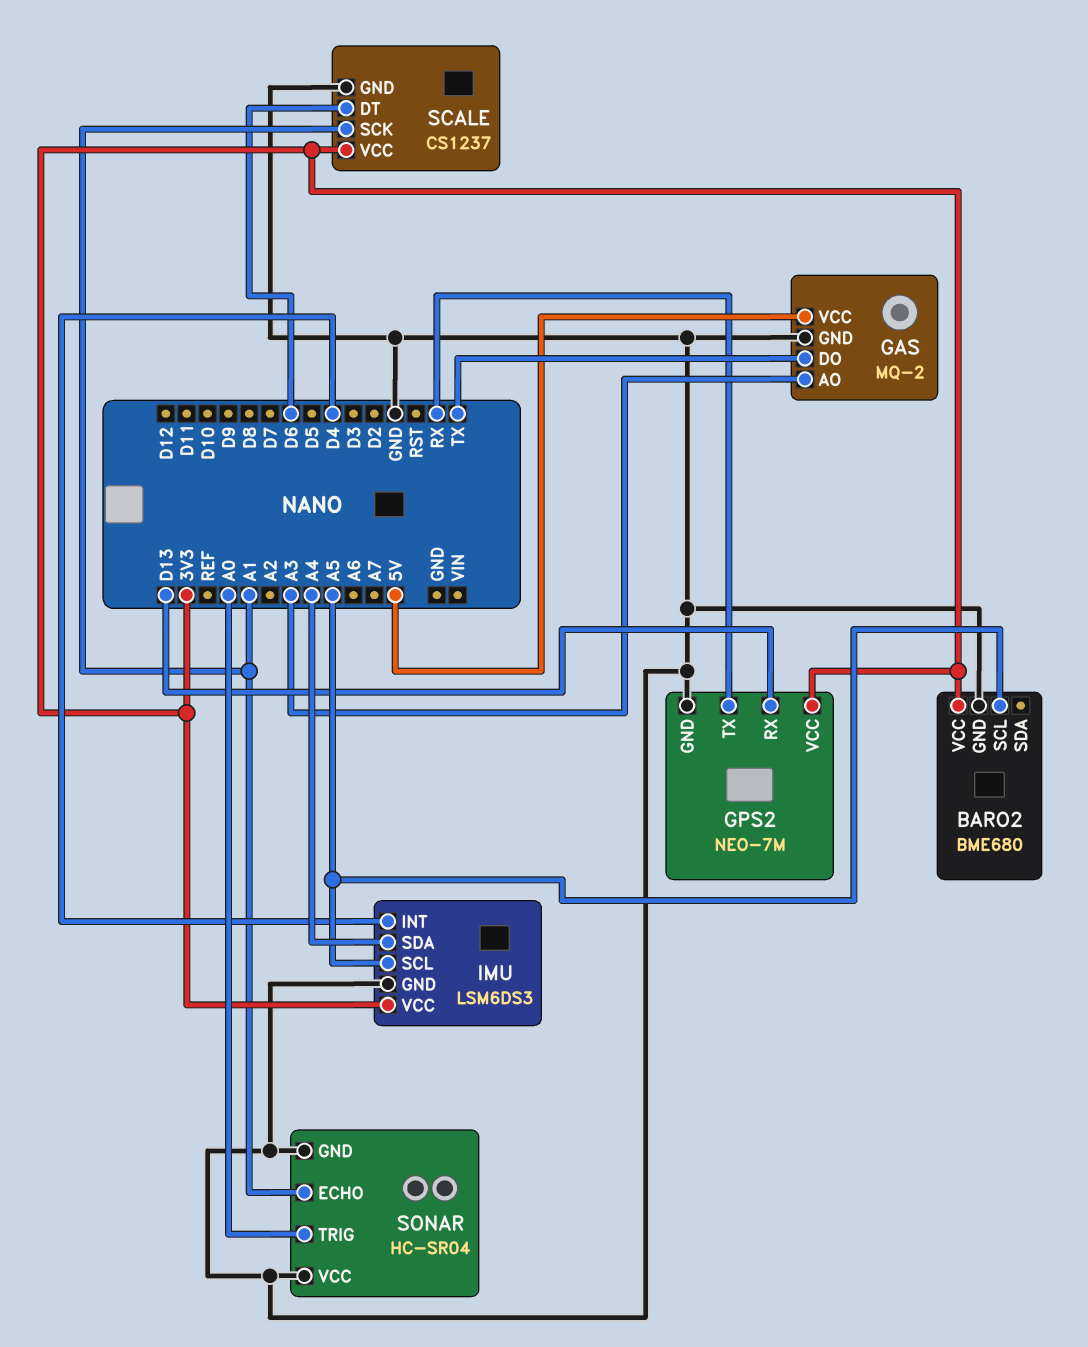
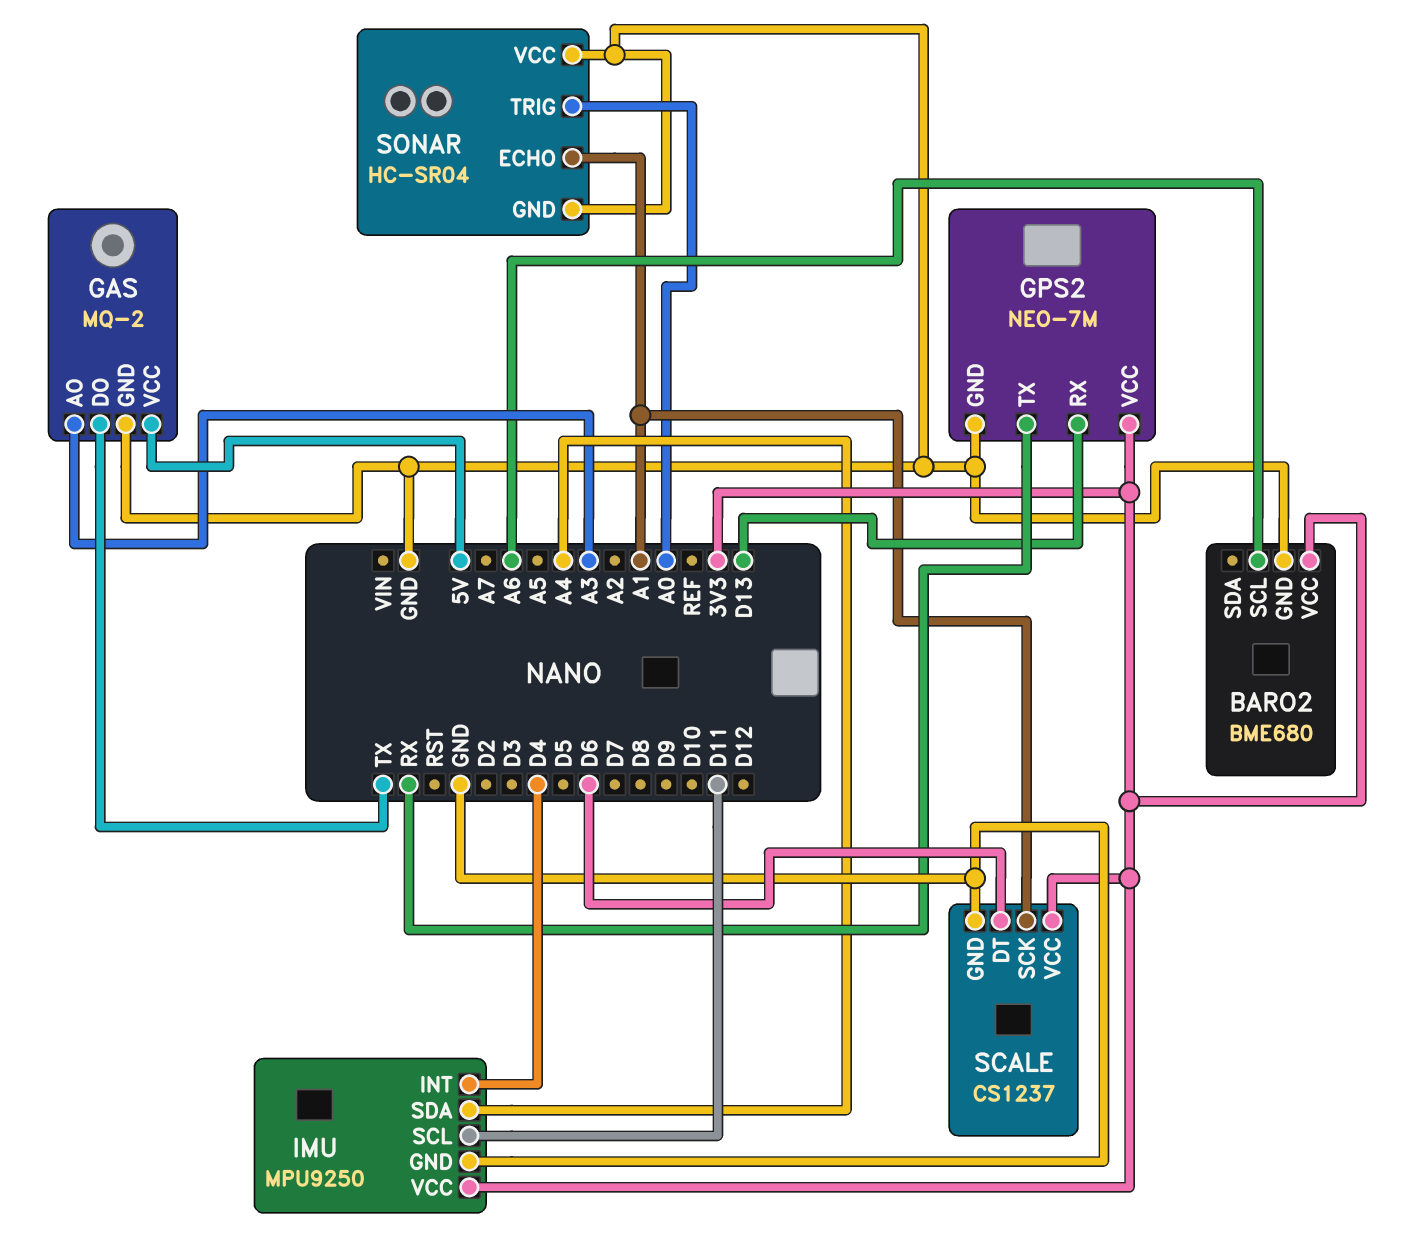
BARO2 pin SCL: A5 -> A6
IMU: LSM6DS3 -> MPU9250
IMU pin SCL: A5 -> D11

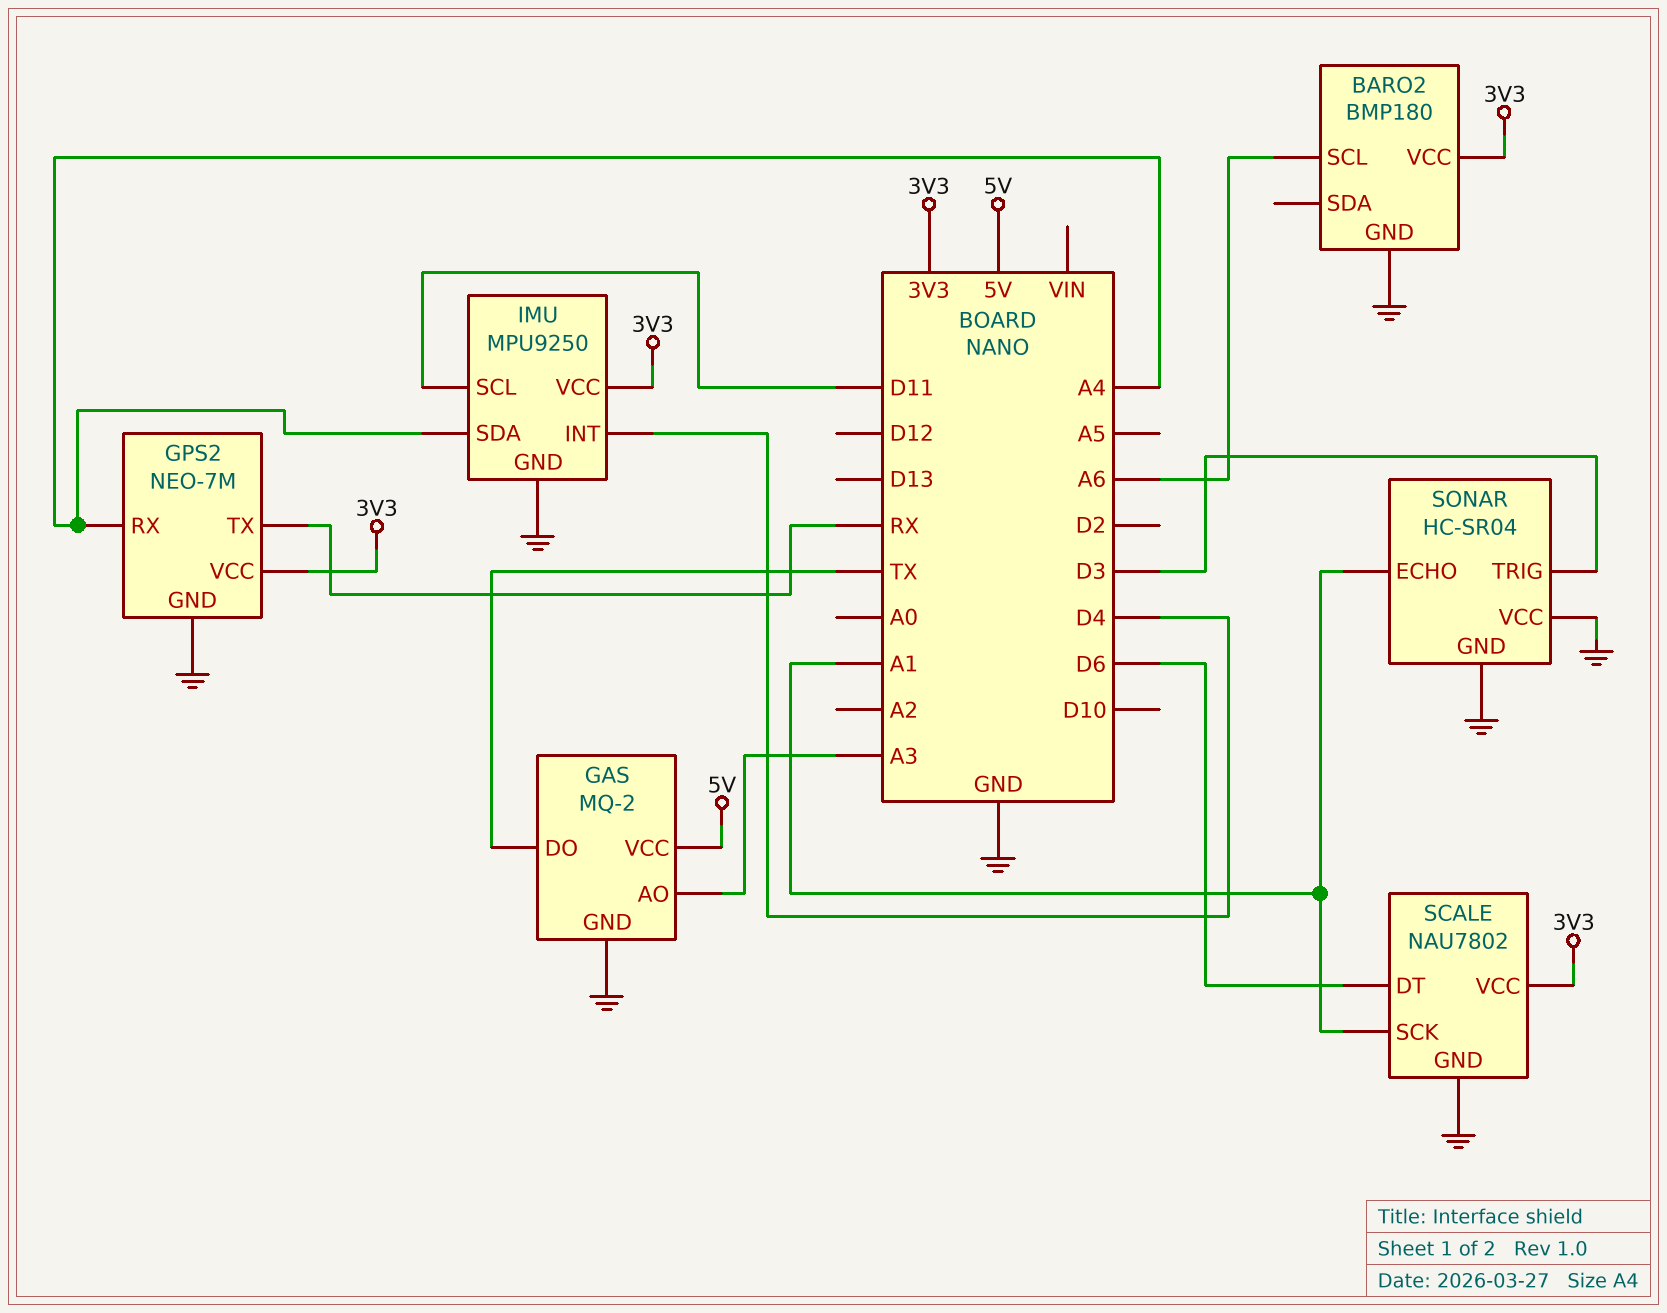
BARO2: BME680 -> BMP180
GPS2 pin RX: D13 -> A4
SCALE: CS1237 -> NAU7802
SONAR pin TRIG: A0 -> D3

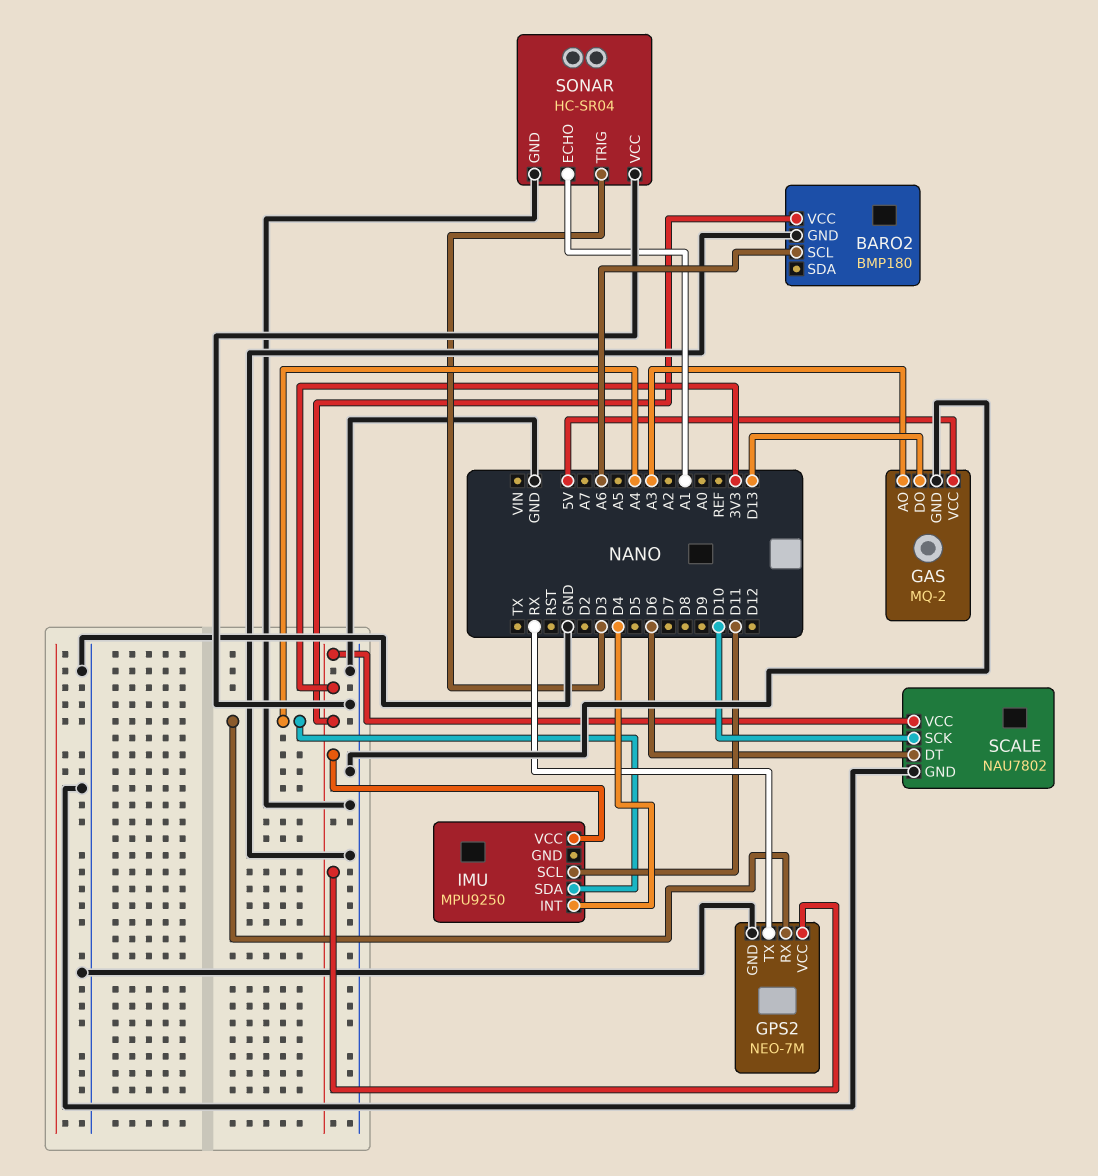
GAS pin DO: TX -> D13
IMU pin GND: GND -> none
SCALE pin SCK: A1 -> D10

